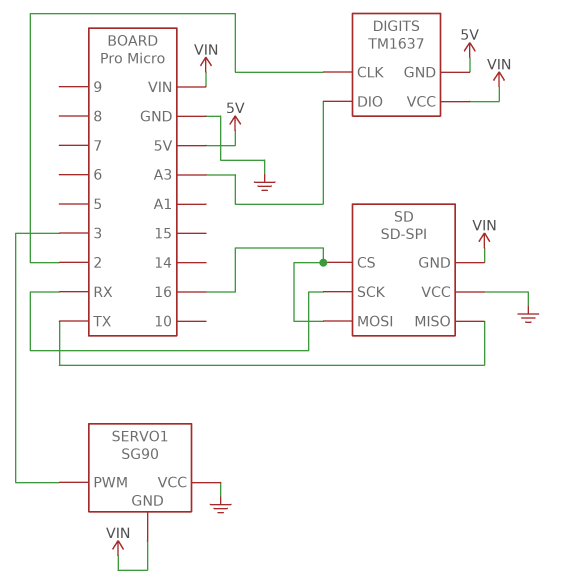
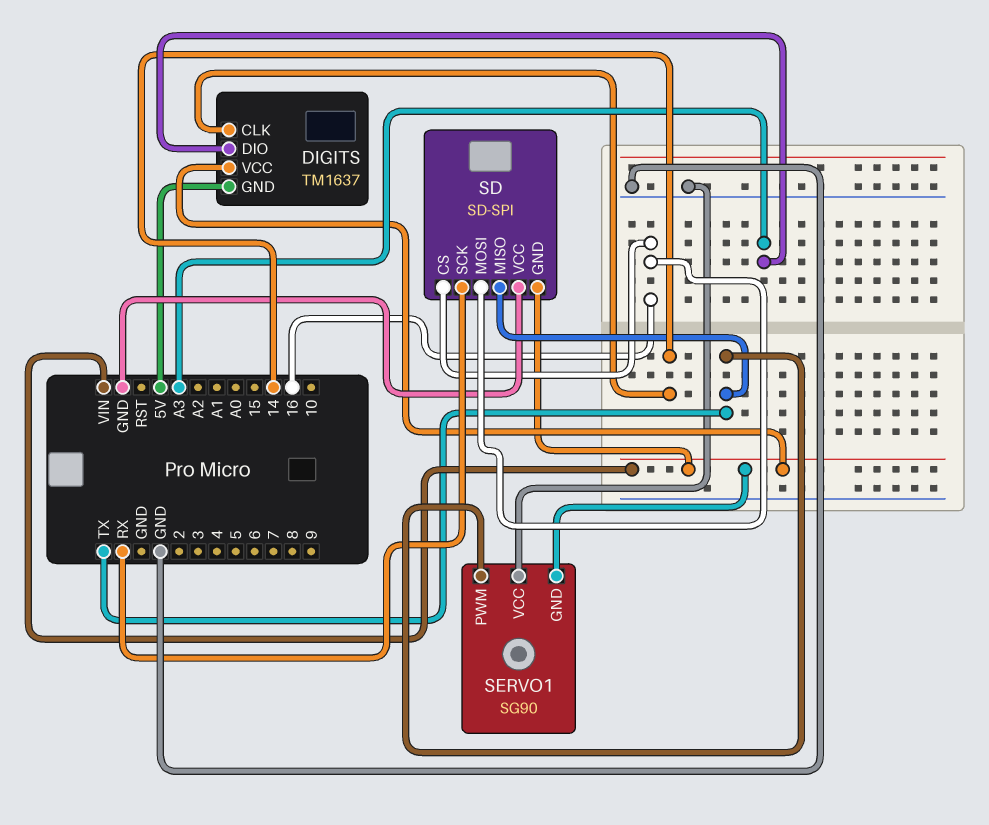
DIGITS pin CLK: 2 -> 14
SERVO1 pin PWM: 3 -> TX

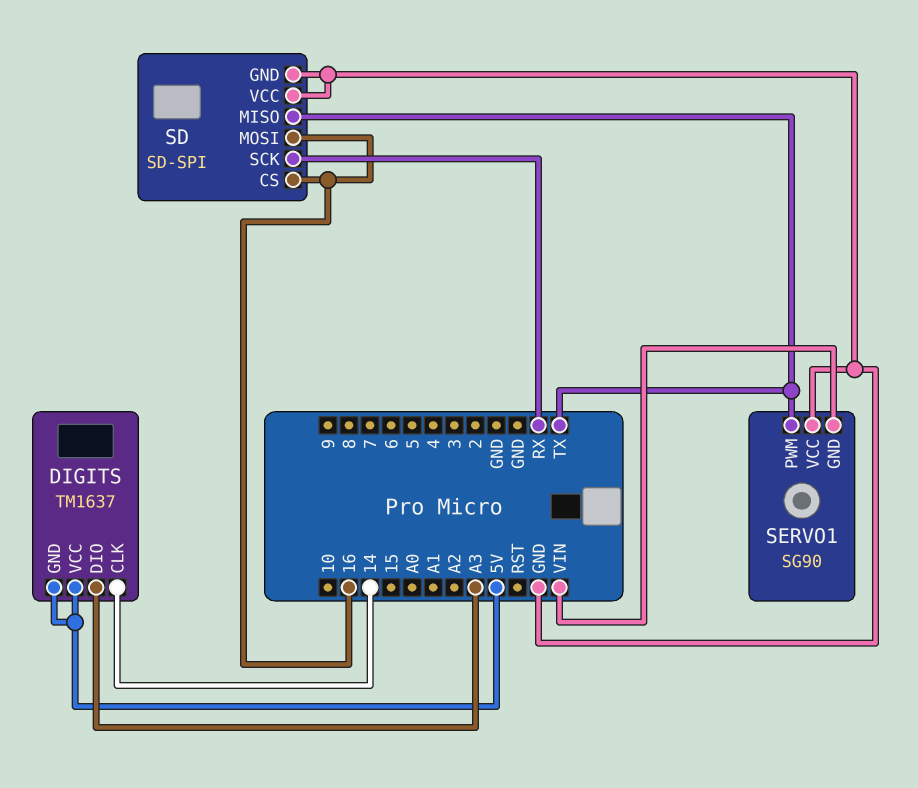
DIGITS pin VCC: VIN -> 5V
SD pin GND: VIN -> GND

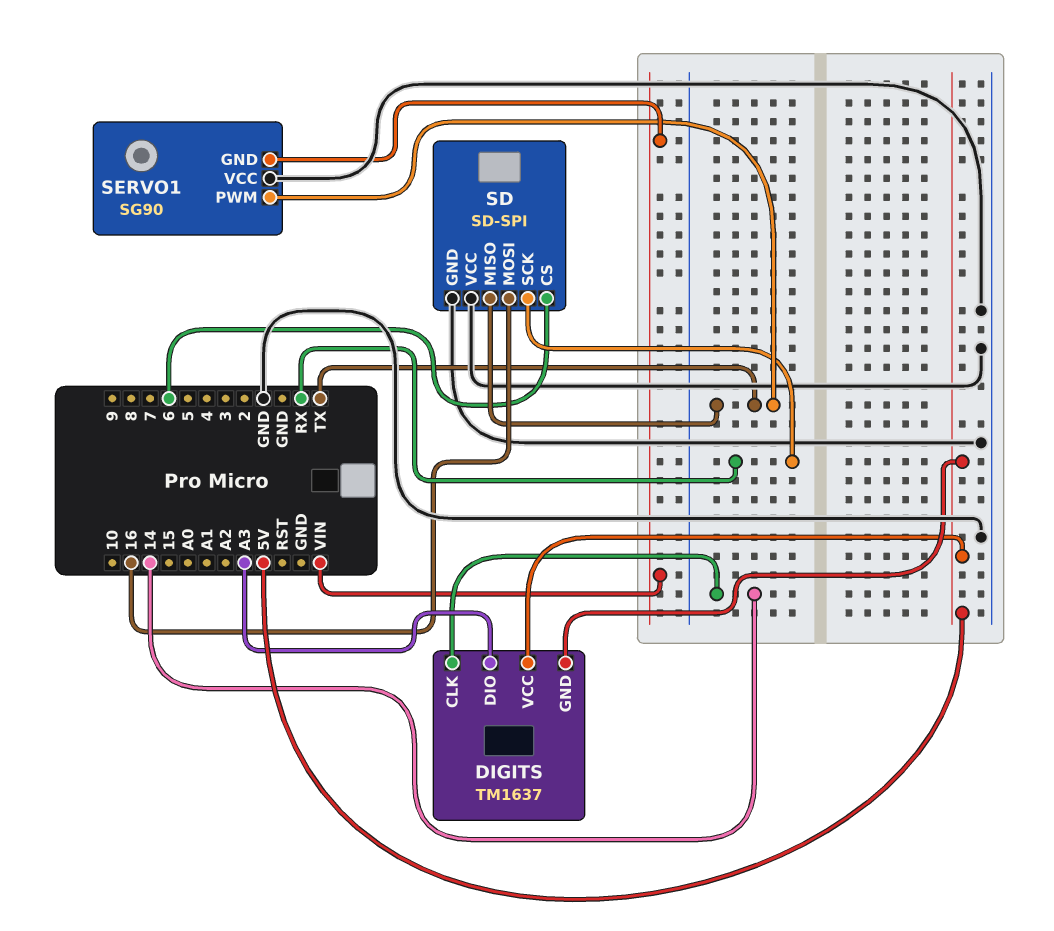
SD pin CS: 16 -> 6

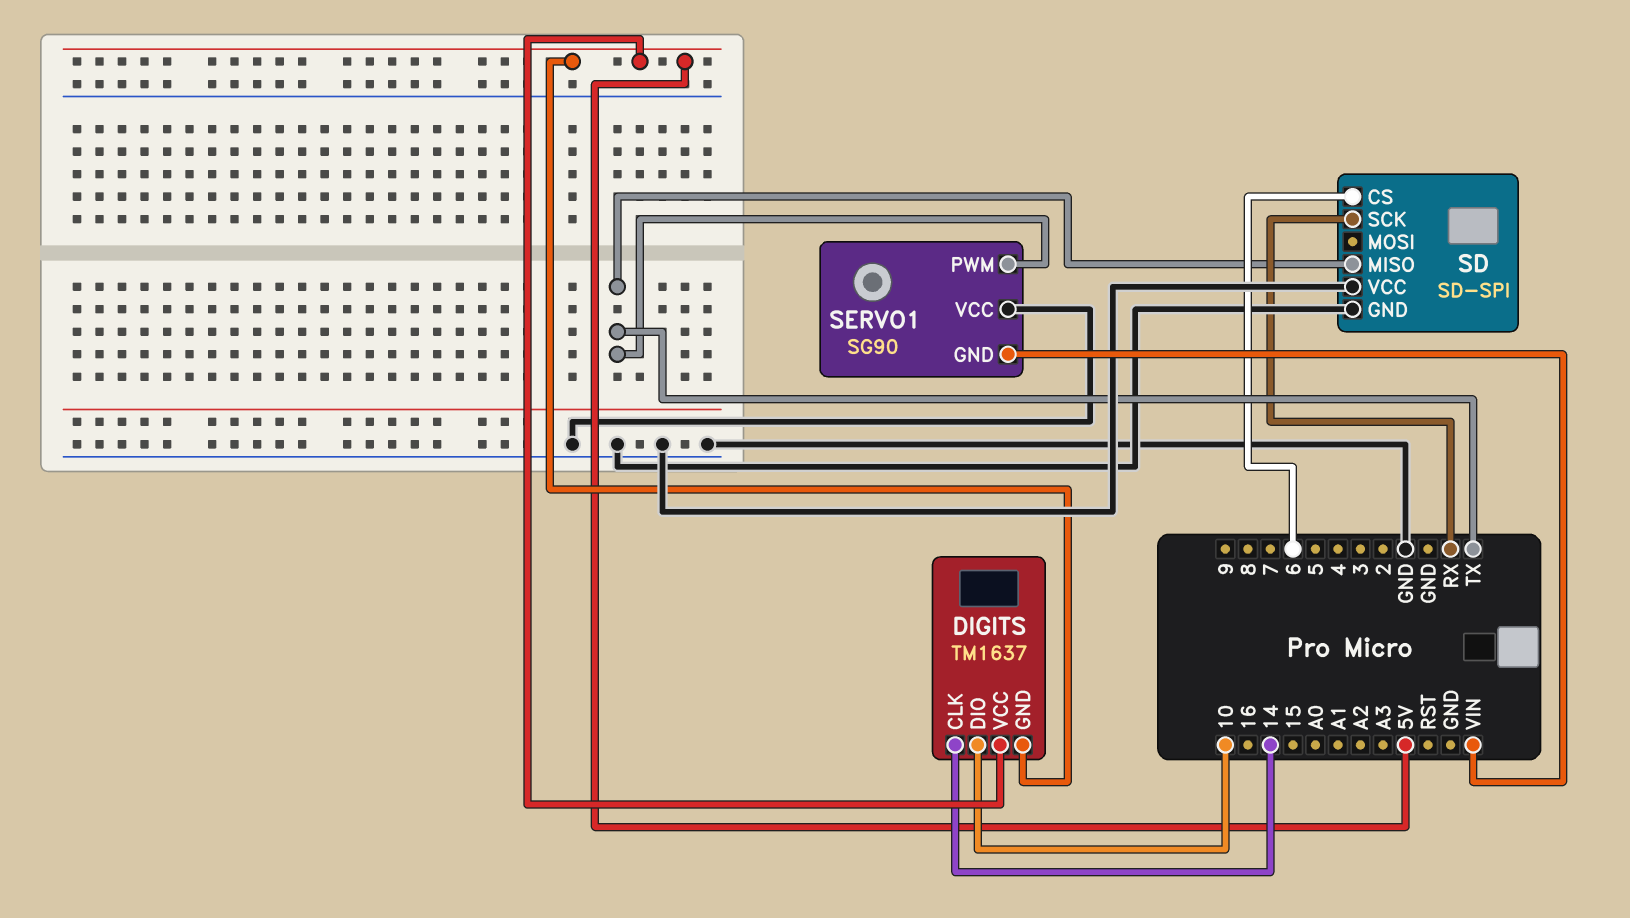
DIGITS pin DIO: A3 -> 10
SD pin MOSI: 16 -> none

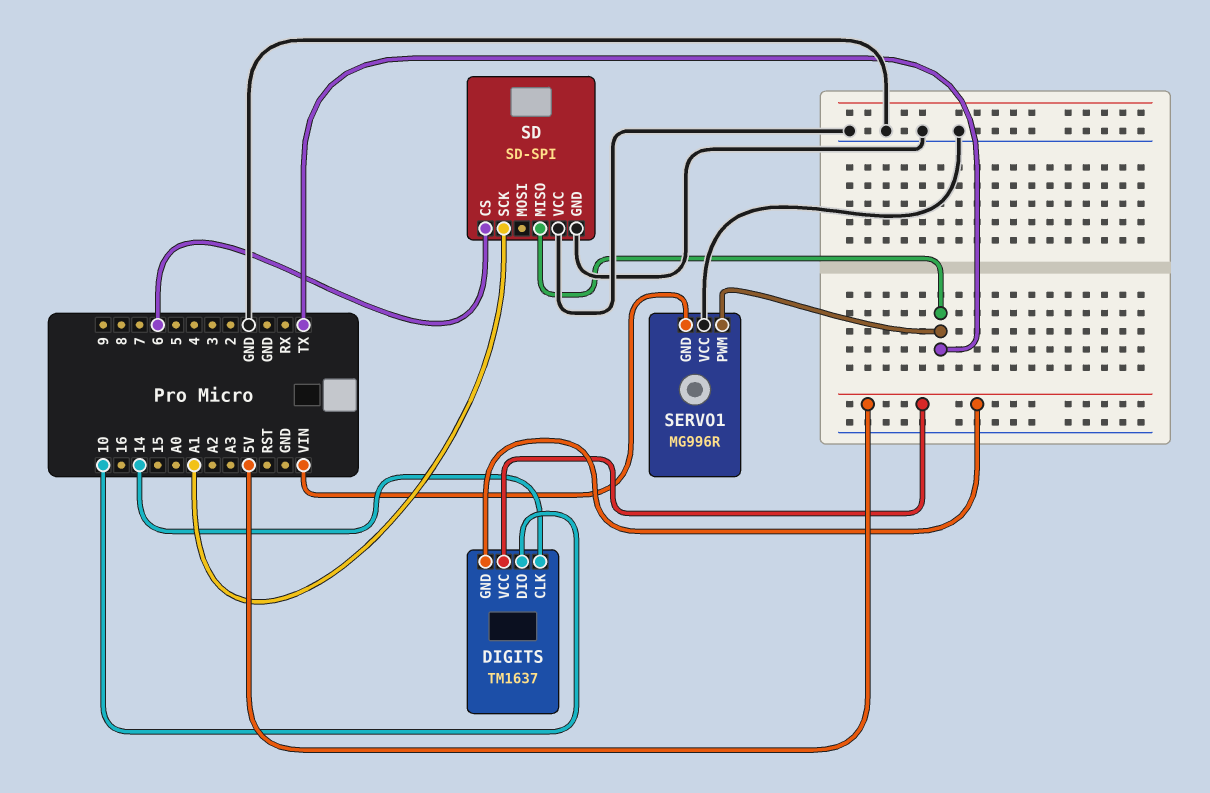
SD pin SCK: RX -> A1
SERVO1: SG90 -> MG996R

